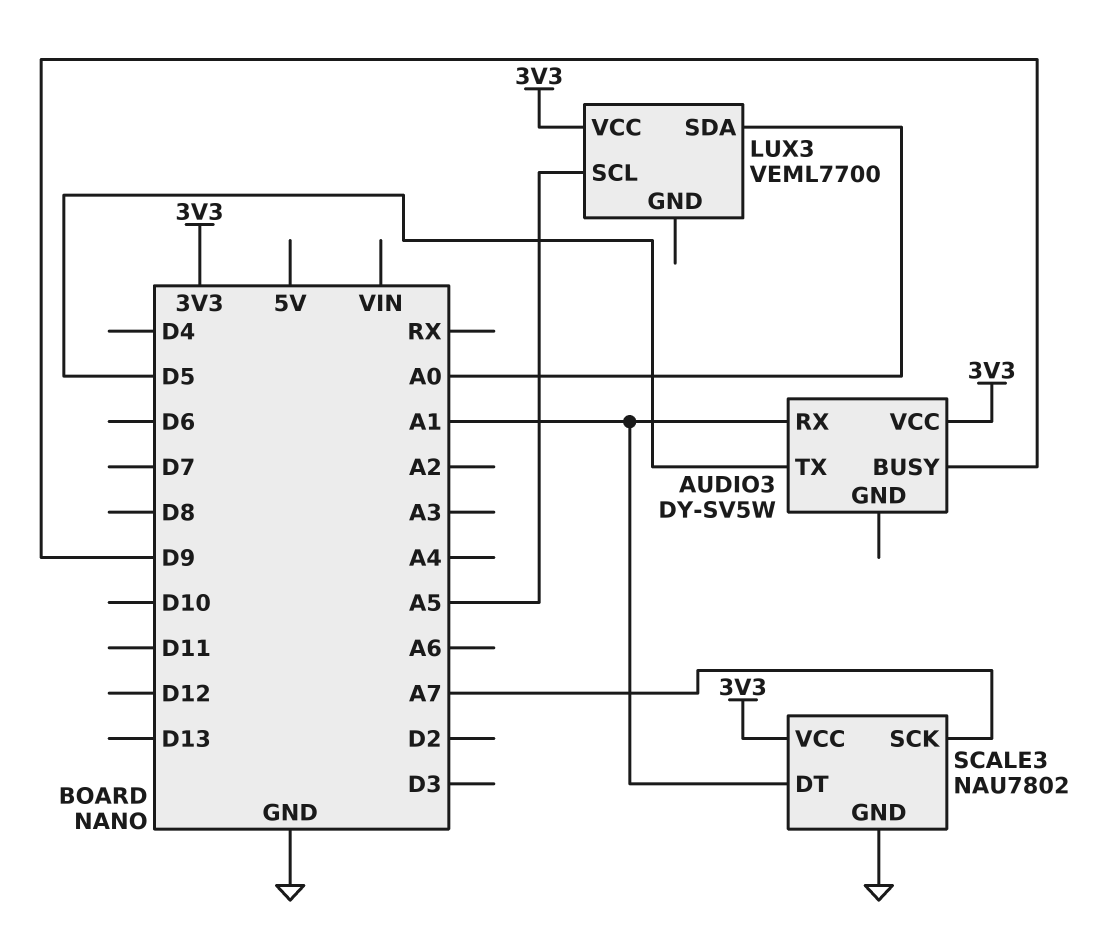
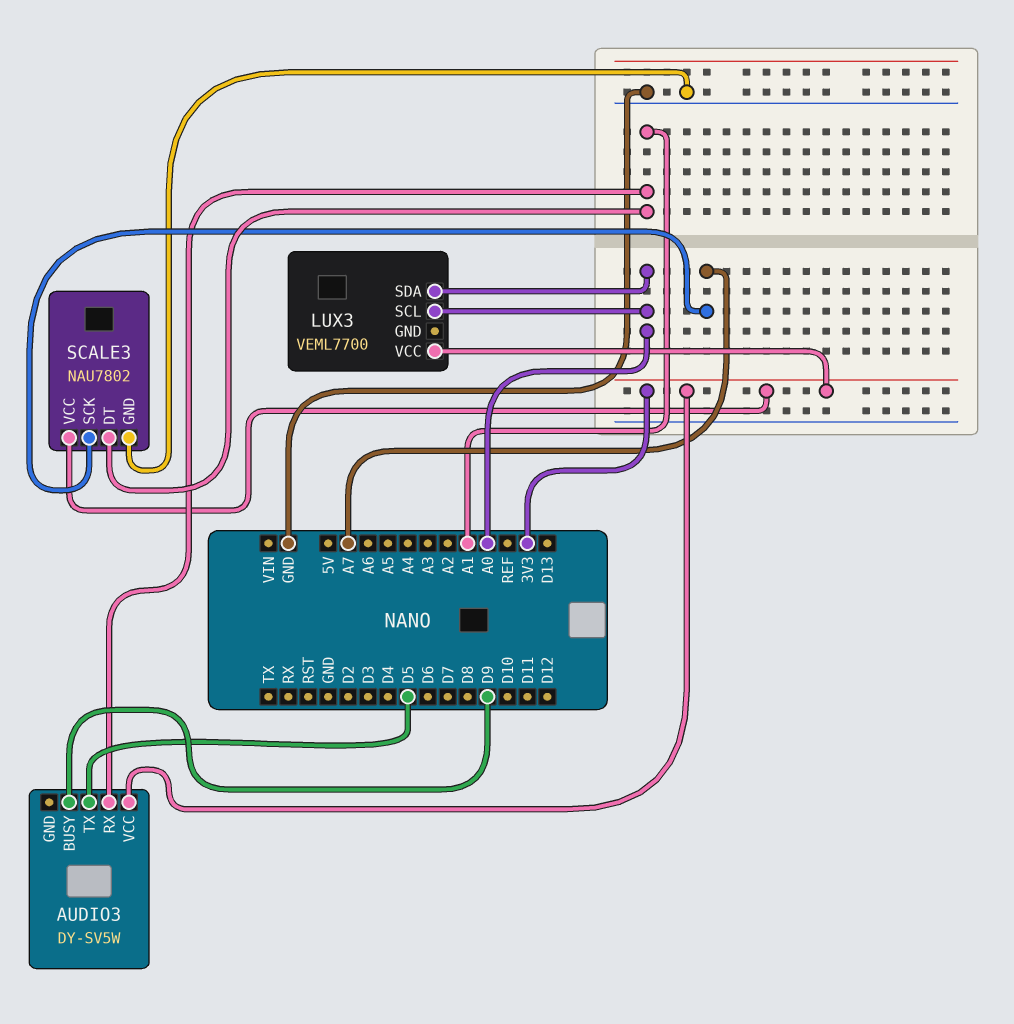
LUX3 pin SCL: A5 -> A0

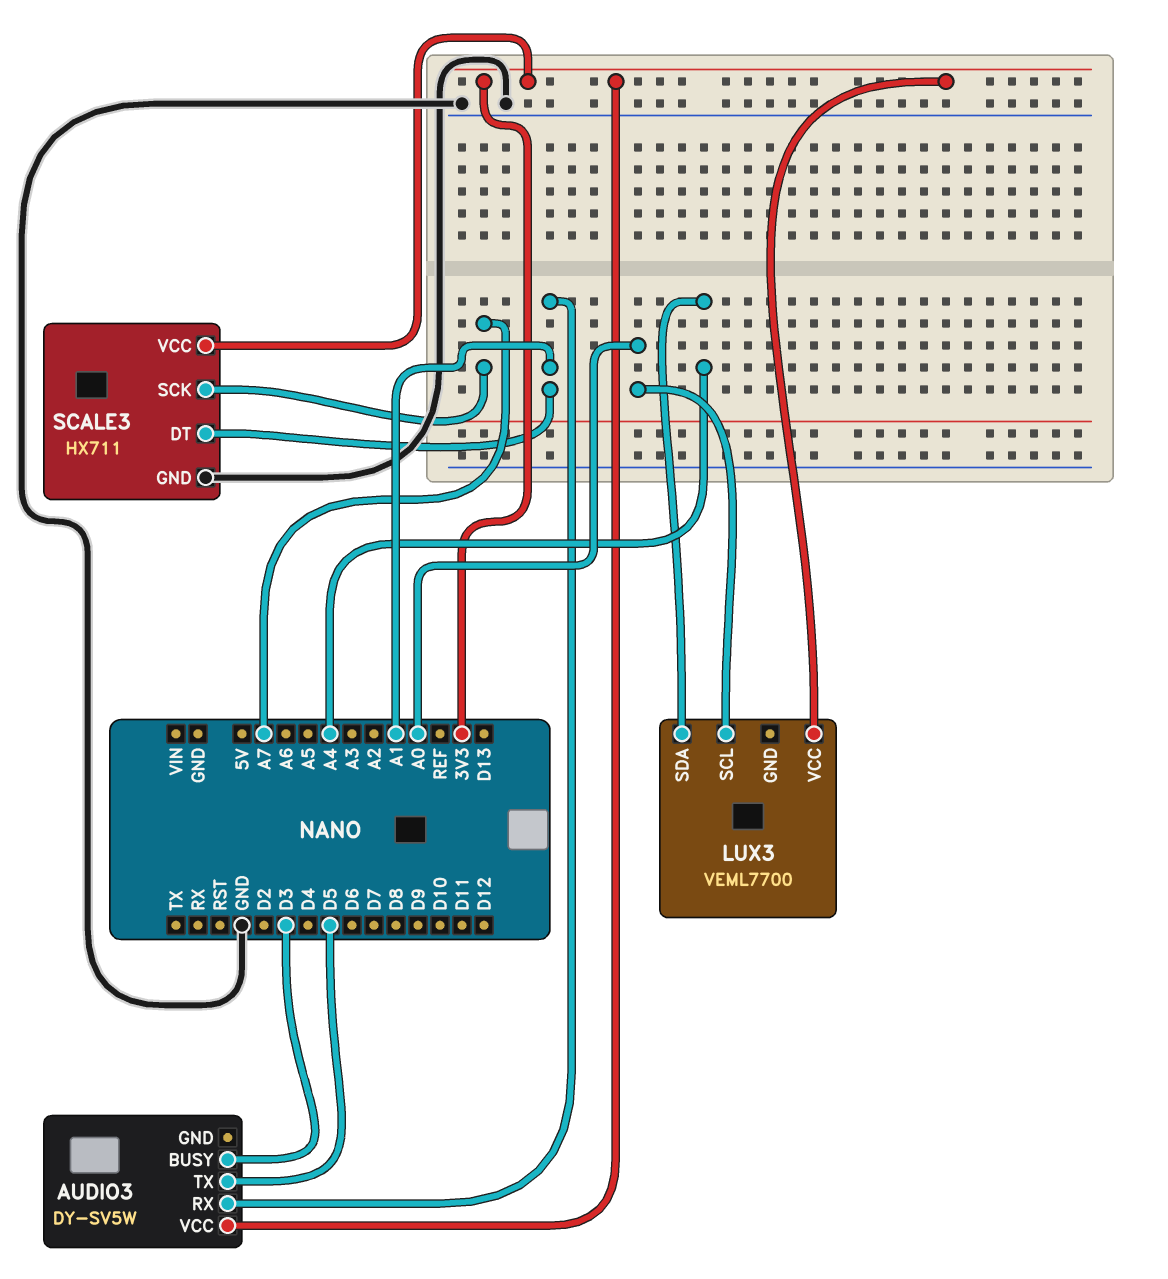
AUDIO3 pin BUSY: D9 -> D3
LUX3 pin SDA: A0 -> A4
SCALE3: NAU7802 -> HX711

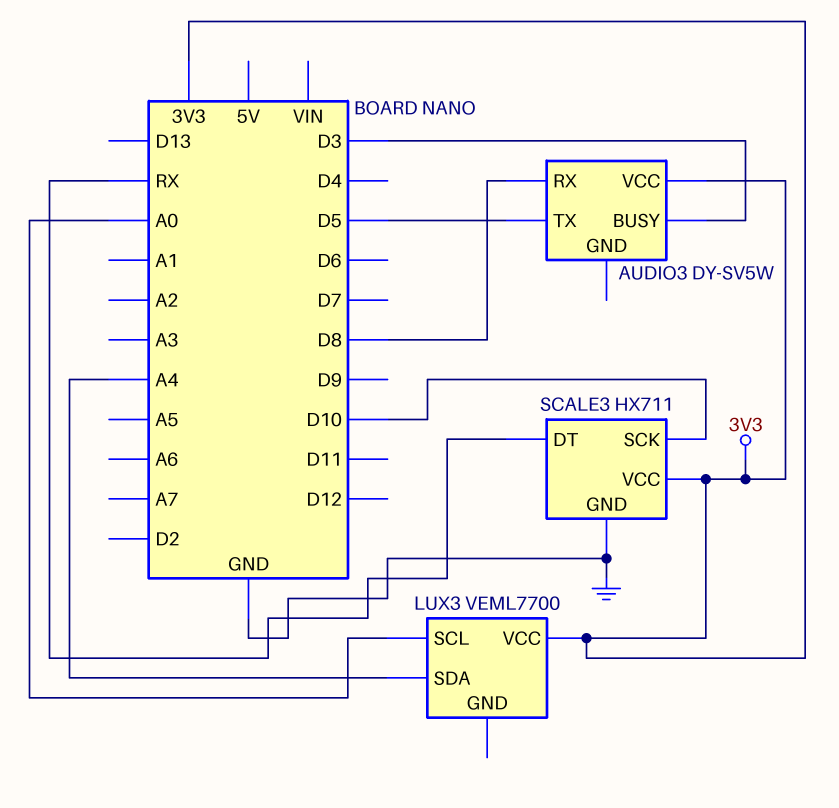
AUDIO3 pin RX: A1 -> D8
SCALE3 pin DT: A1 -> RX
SCALE3 pin SCK: A7 -> D10

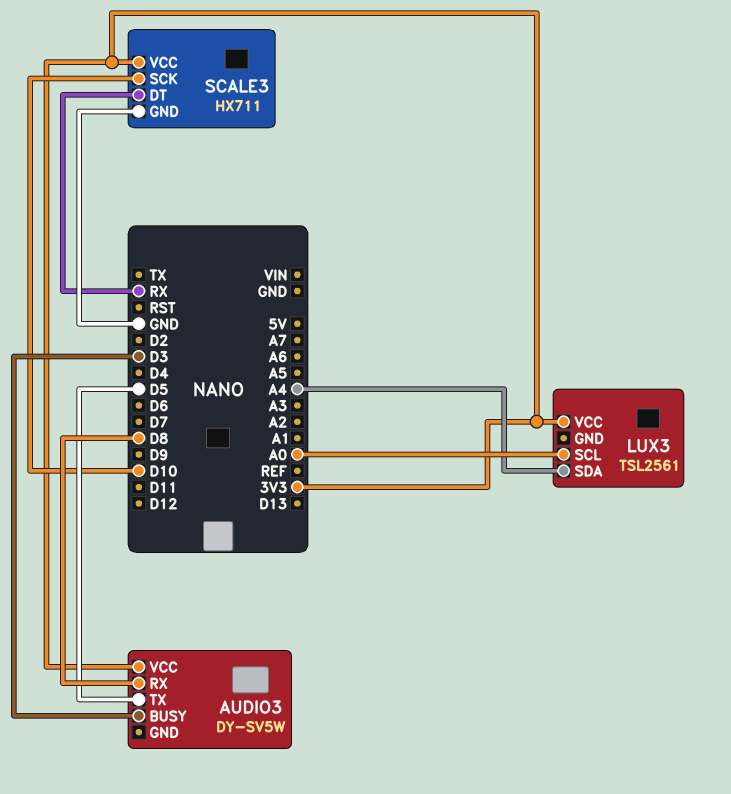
LUX3: VEML7700 -> TSL2561

